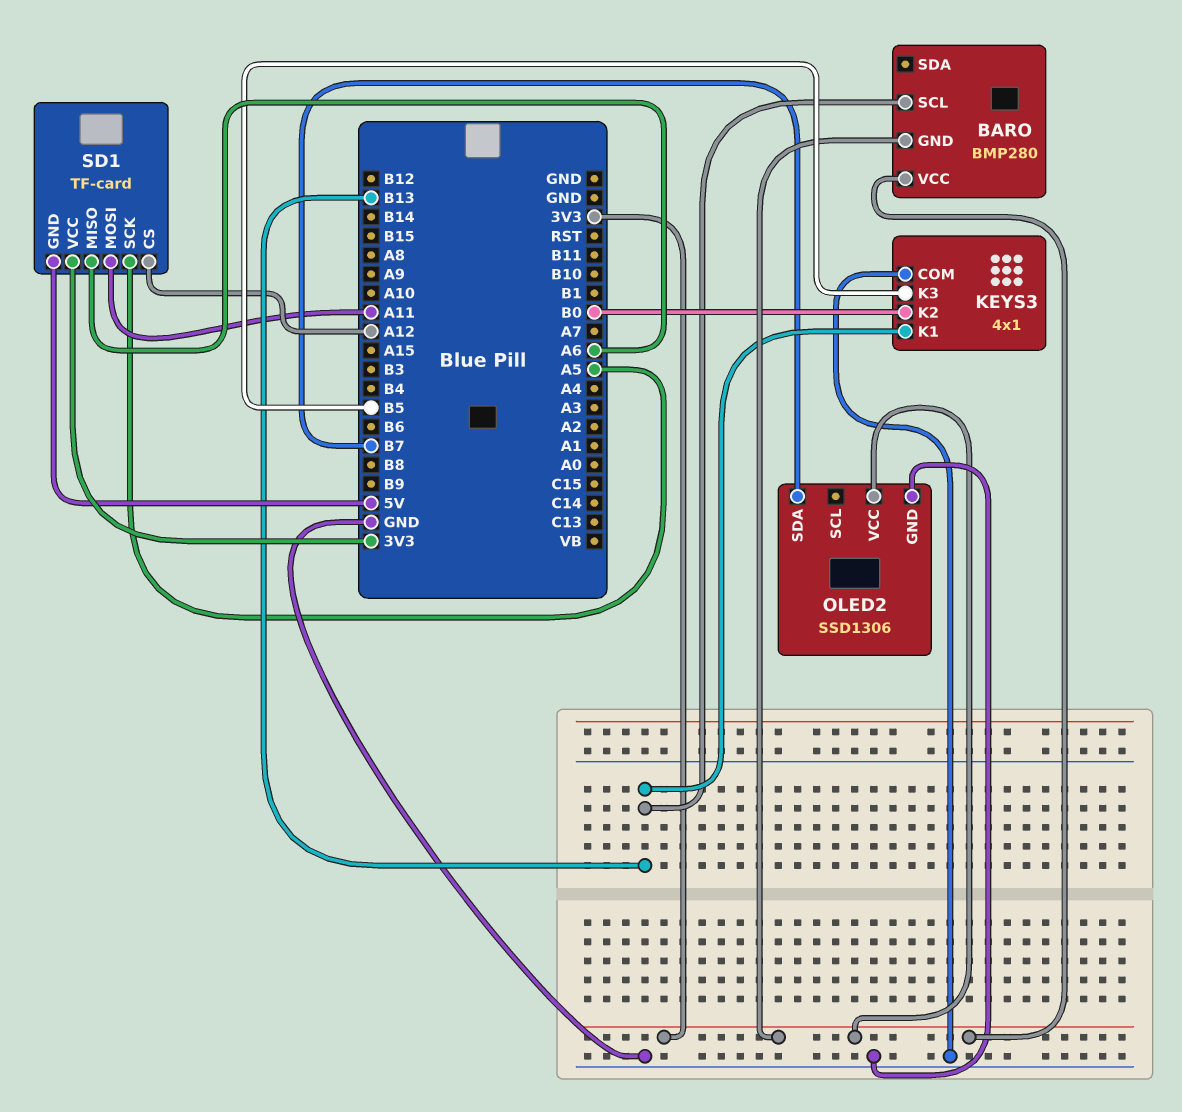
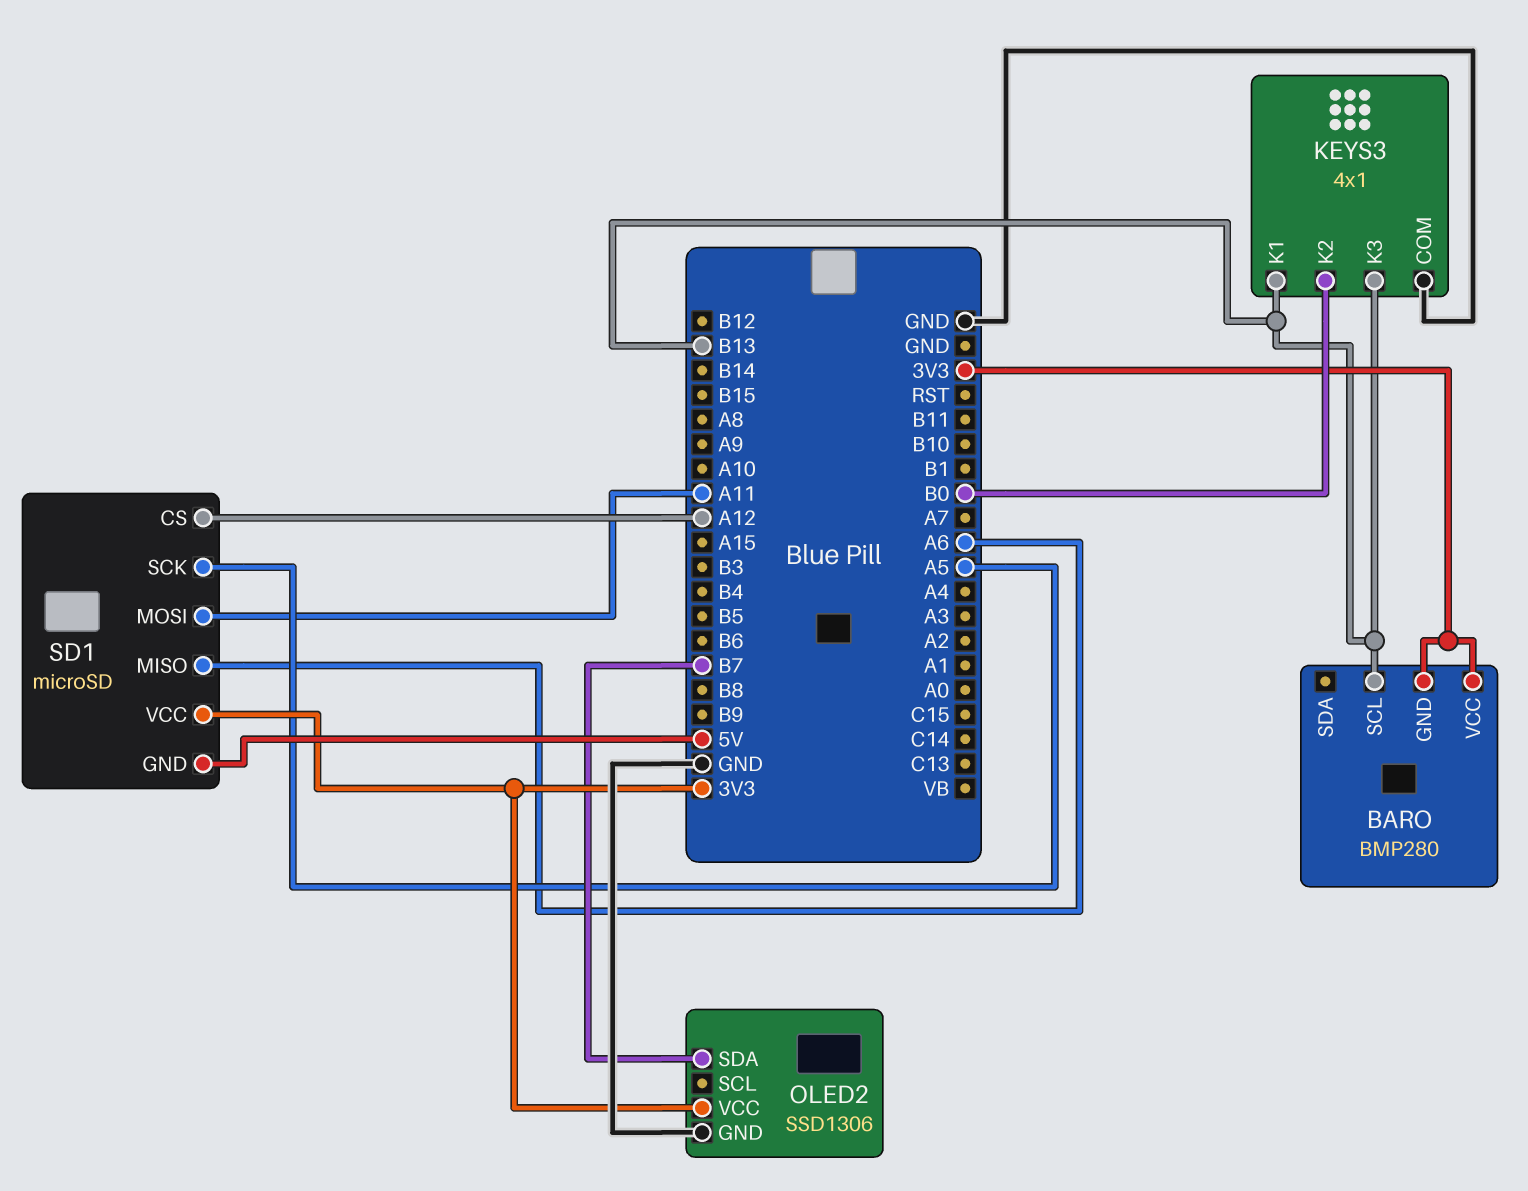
KEYS3 pin K3: B5 -> B13
SD1: TF-card -> microSD

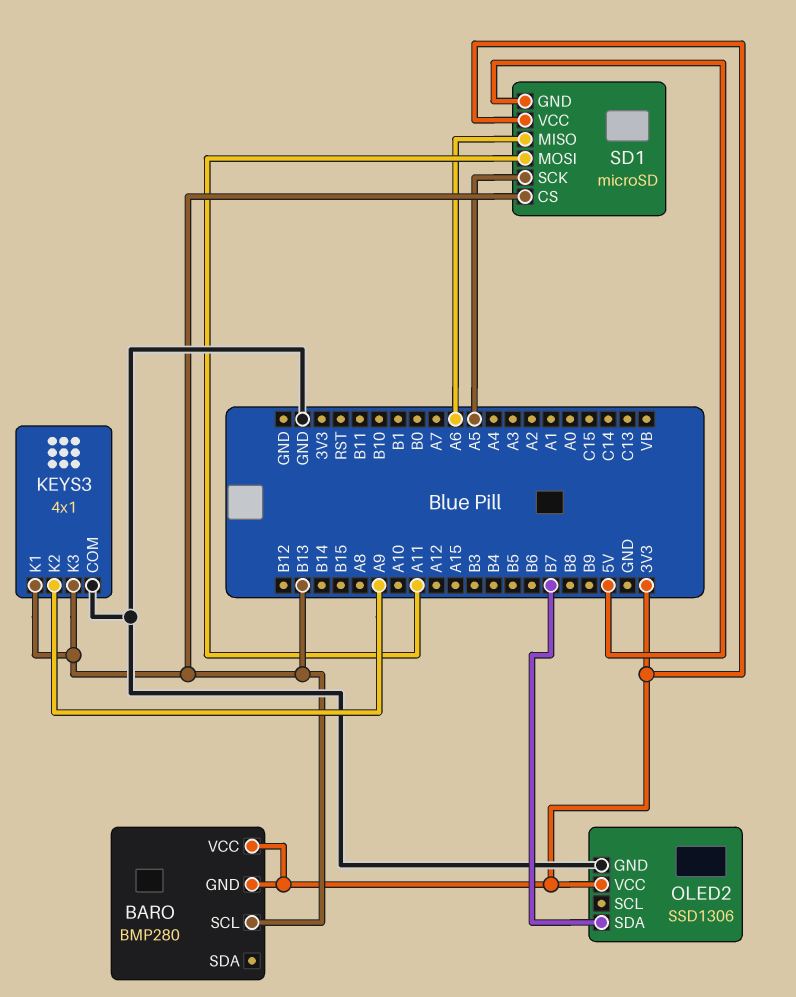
KEYS3 pin K2: B0 -> A9
SD1 pin CS: A12 -> B13

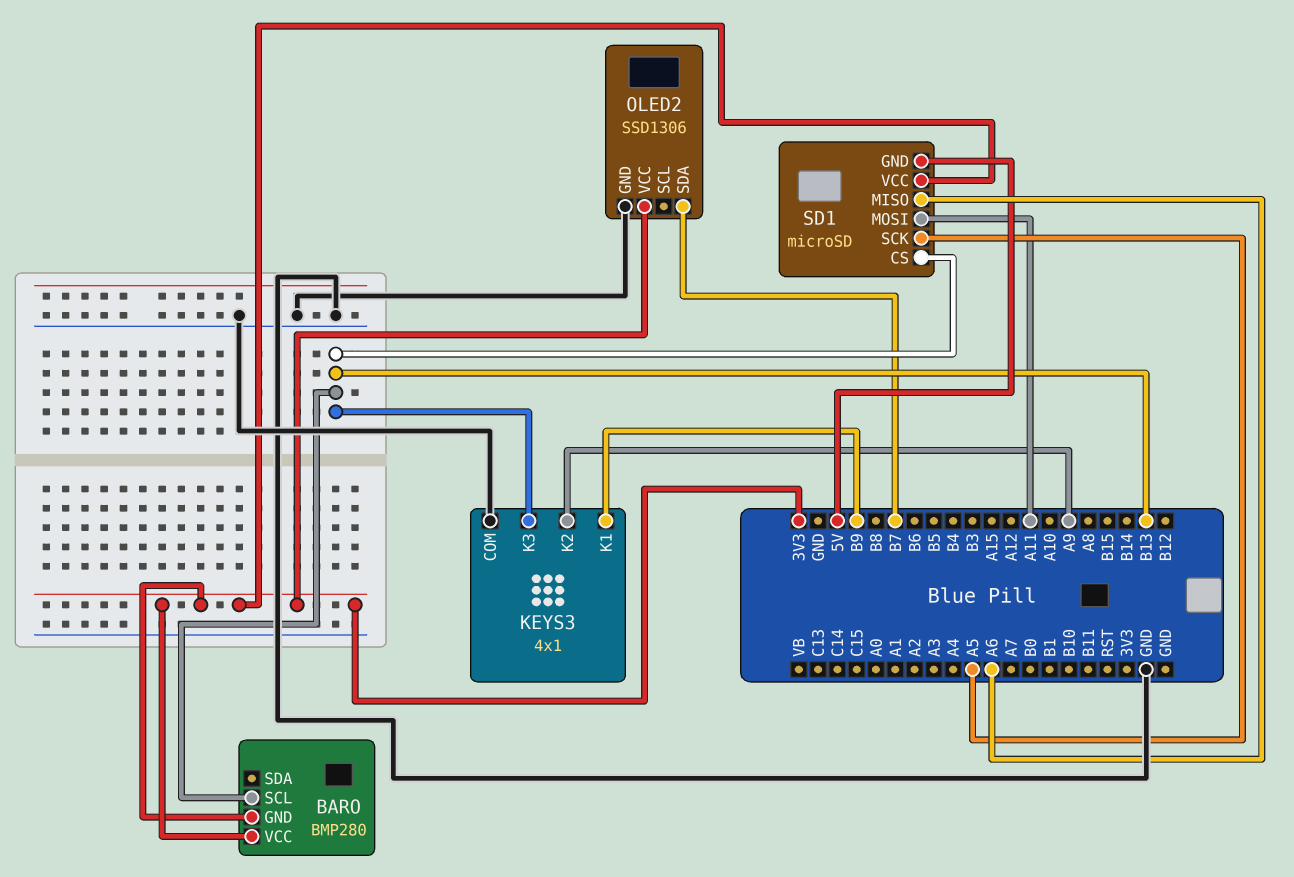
KEYS3 pin K1: B13 -> B9

